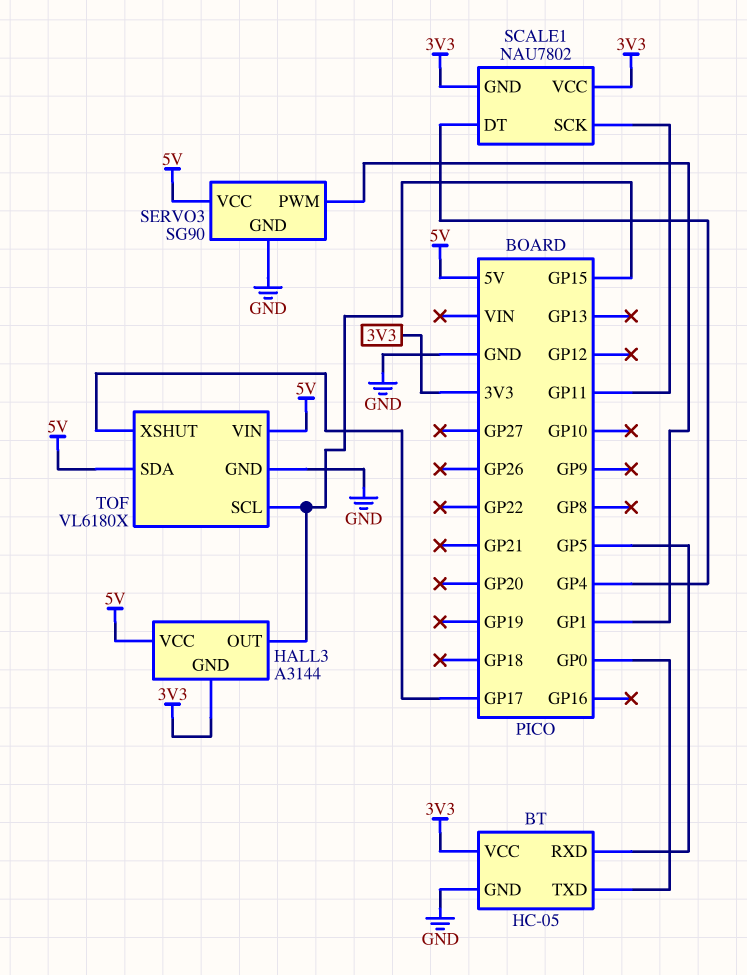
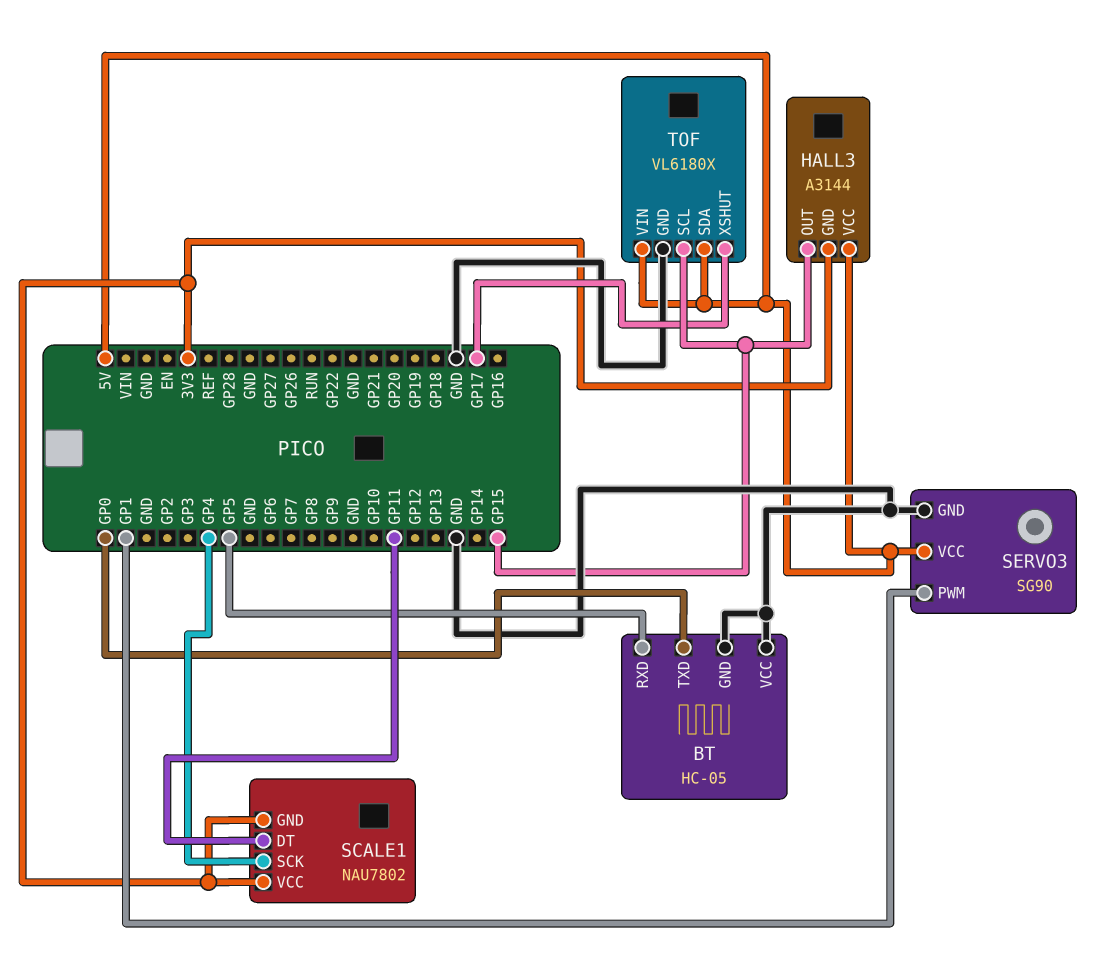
BT pin VCC: 3V3 -> GND
SCALE1 pin DT: GP4 -> GP11
SCALE1 pin SCK: GP11 -> GP4

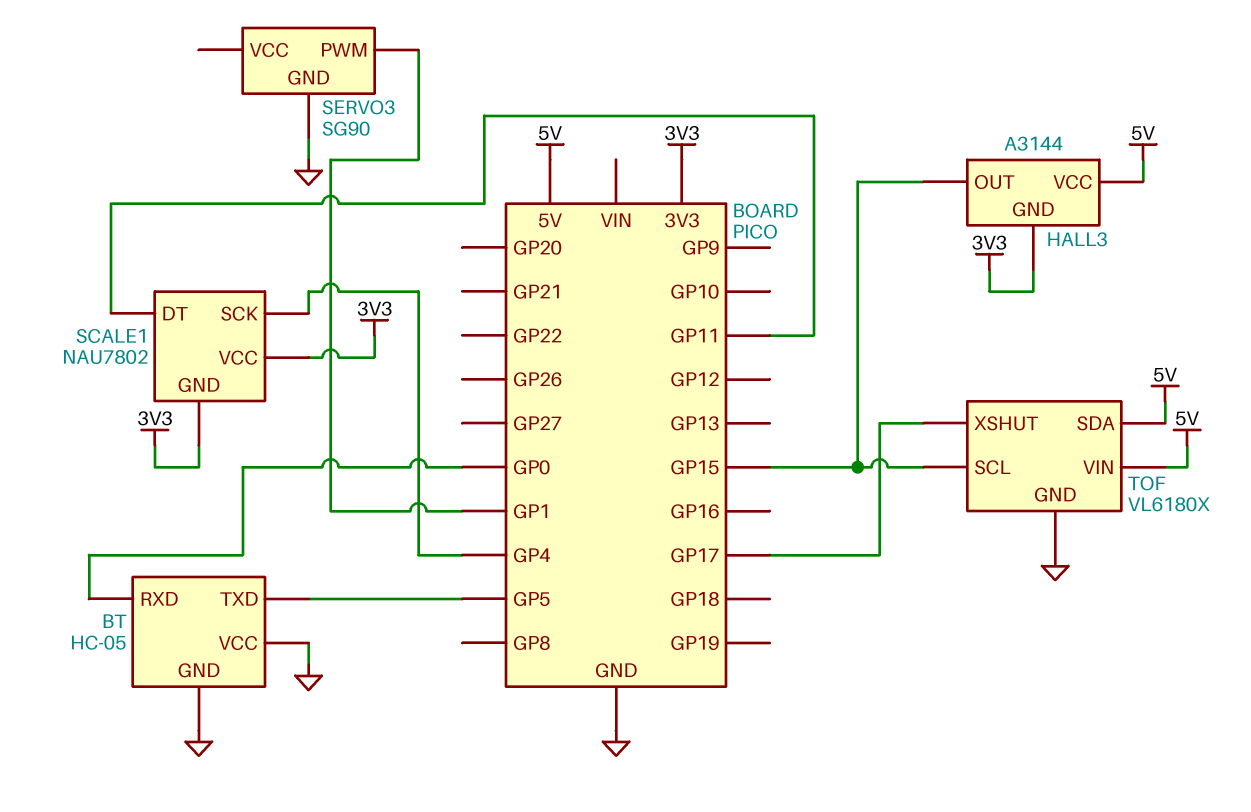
BT pin RXD: GP5 -> GP0
BT pin TXD: GP0 -> GP5
SERVO3 pin VCC: 5V -> none

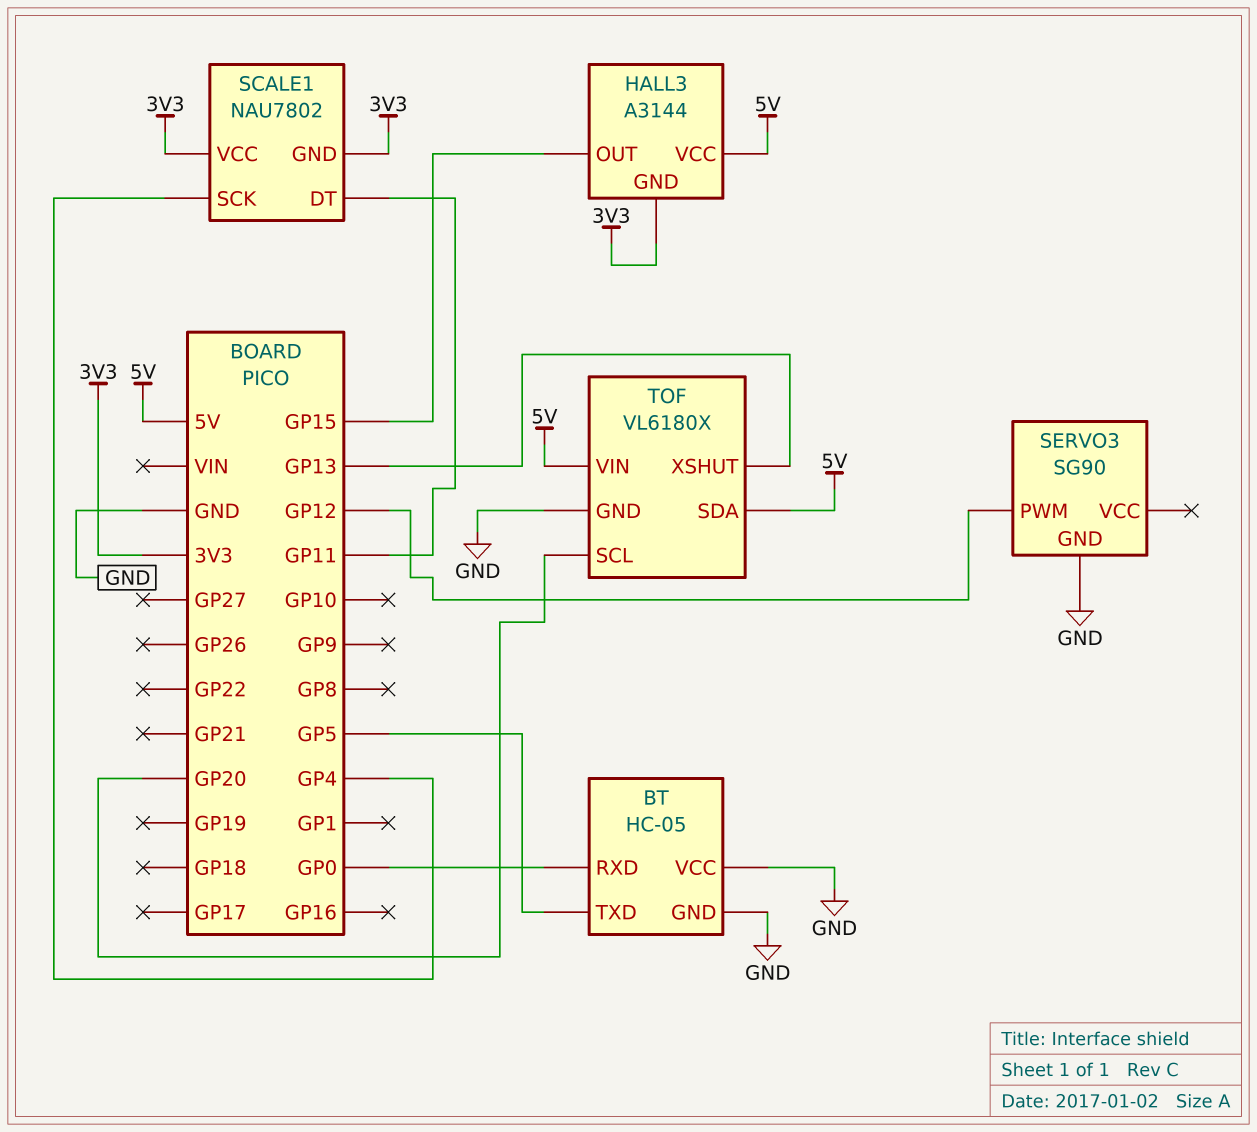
SERVO3 pin PWM: GP1 -> GP12
TOF pin SCL: GP15 -> GP20
TOF pin XSHUT: GP17 -> GP13

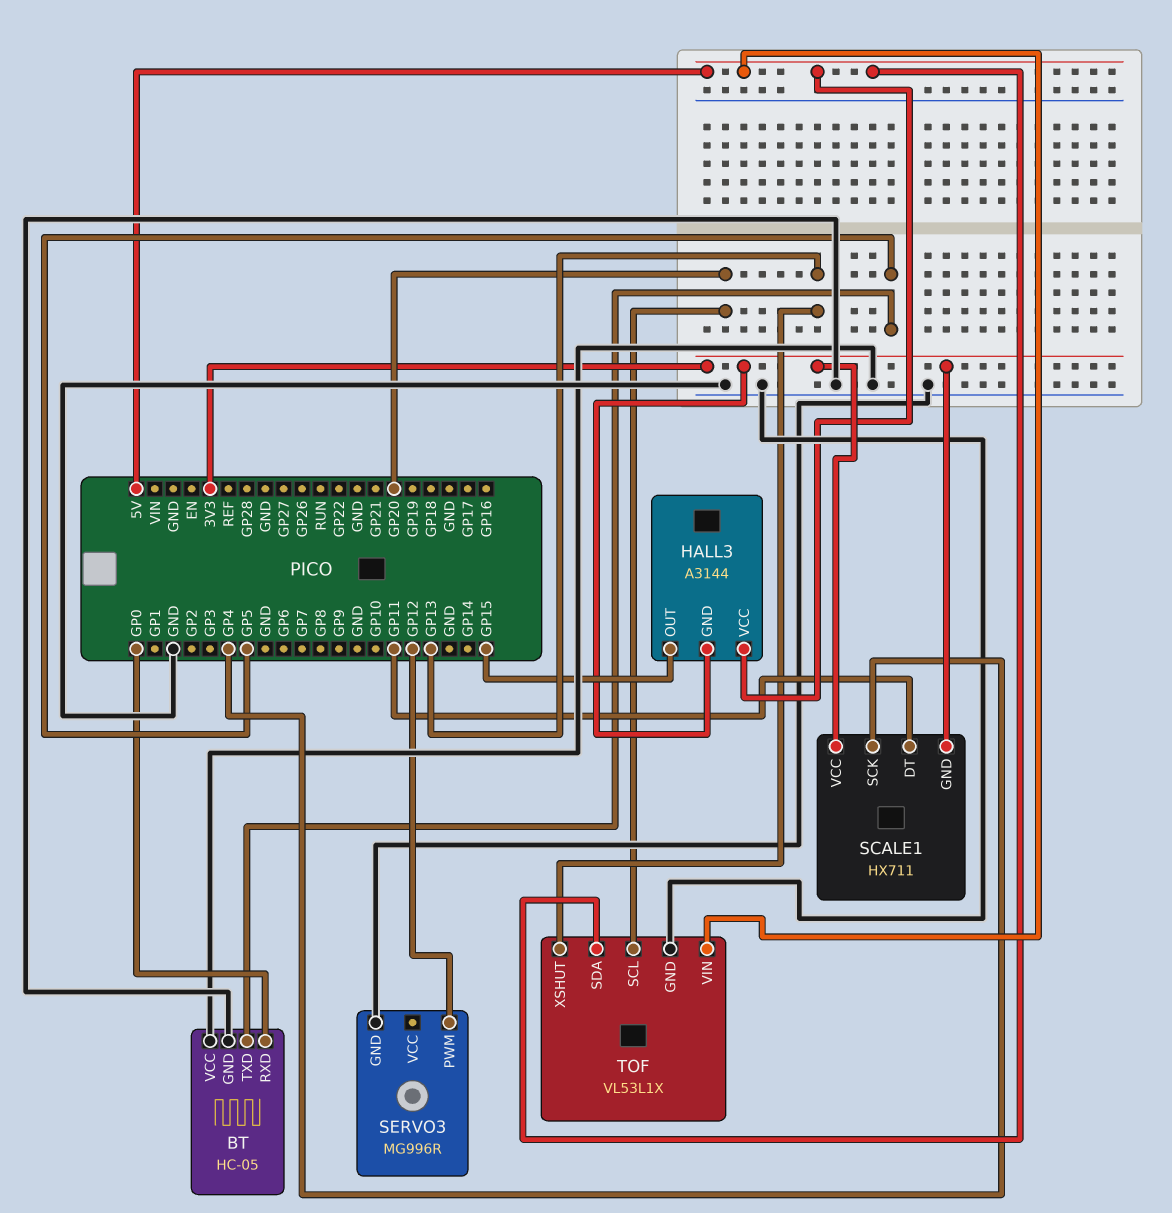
SCALE1: NAU7802 -> HX711
SERVO3: SG90 -> MG996R
TOF: VL6180X -> VL53L1X

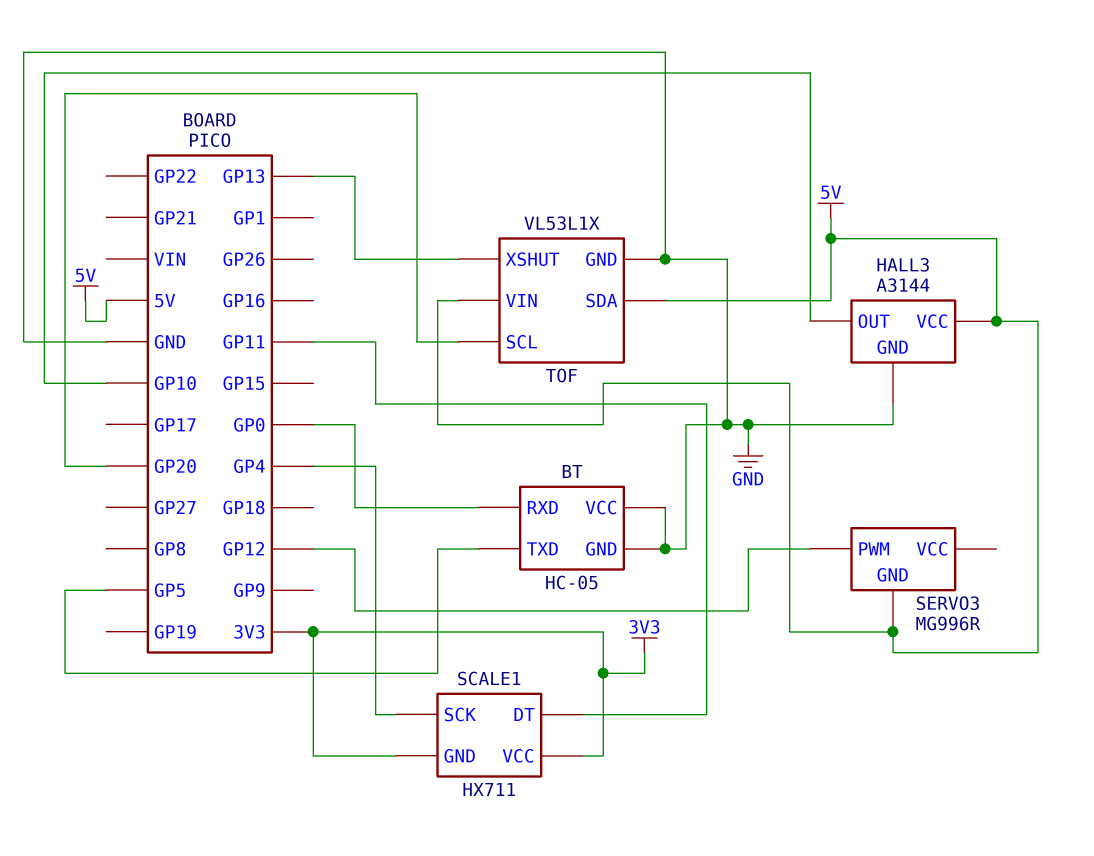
HALL3 pin GND: 3V3 -> GND
HALL3 pin OUT: GP15 -> GP10
SERVO3 pin GND: GND -> 5V

